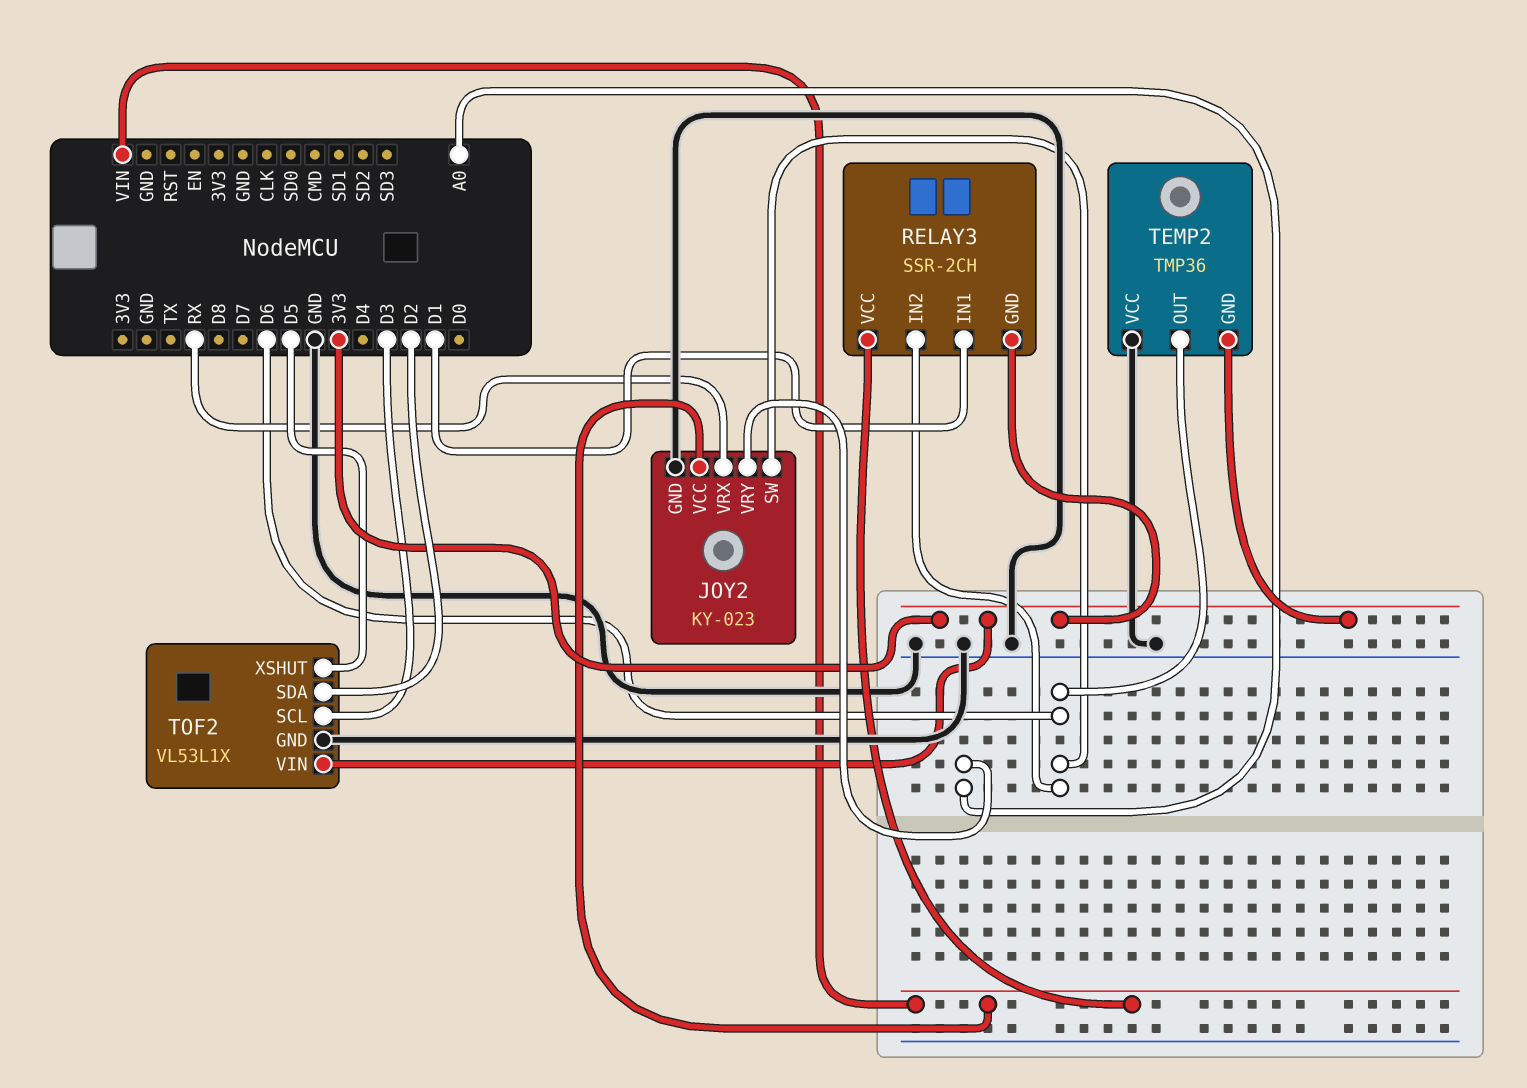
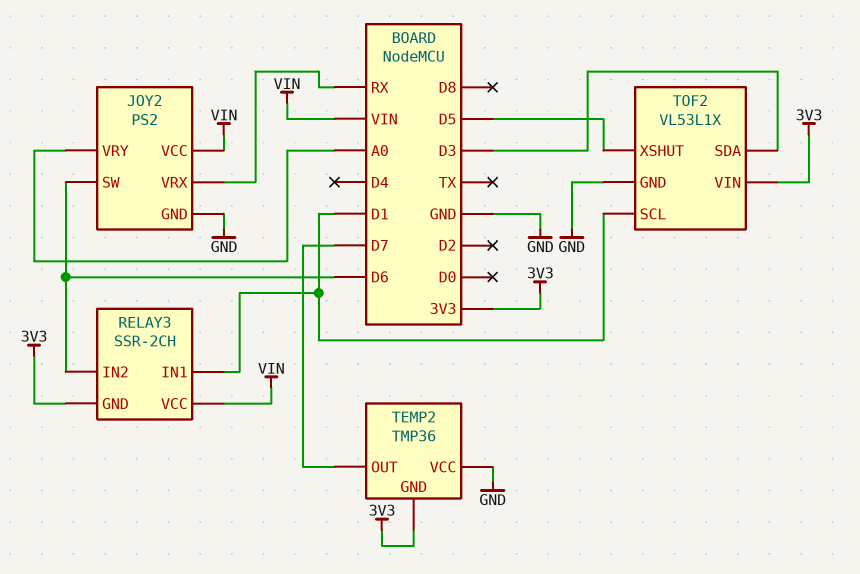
JOY2: KY-023 -> PS2
TEMP2 pin OUT: D6 -> D7
TOF2 pin SCL: D3 -> D1
TOF2 pin SDA: D2 -> D3

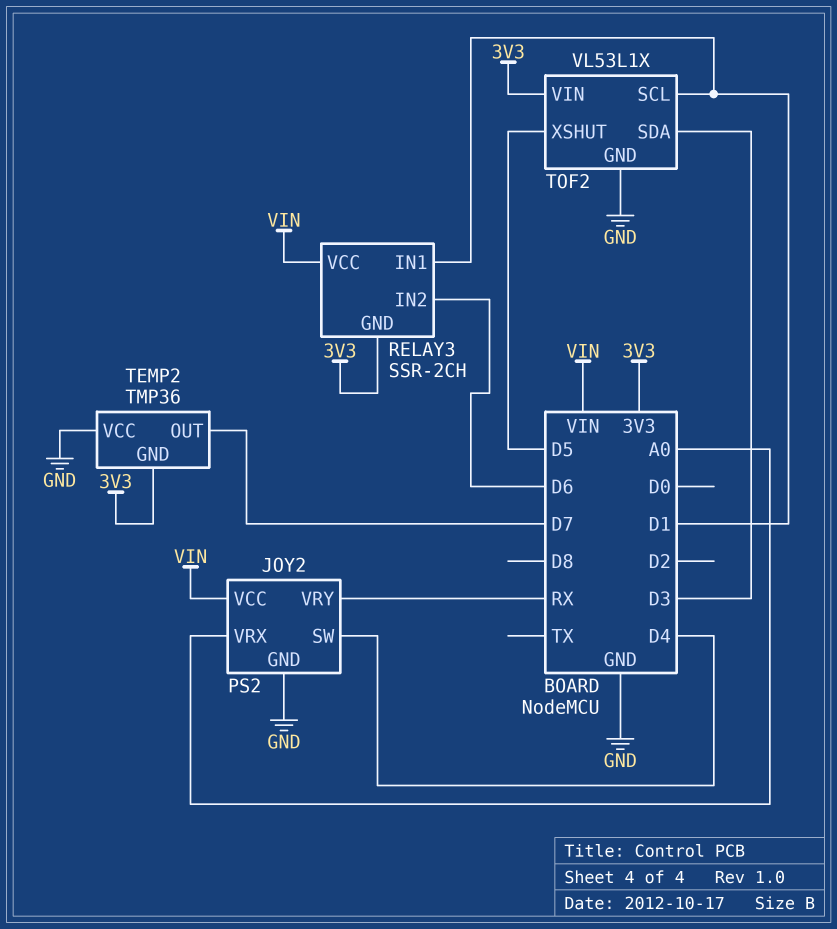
JOY2 pin SW: D6 -> D4
JOY2 pin VRX: RX -> A0
JOY2 pin VRY: A0 -> RX

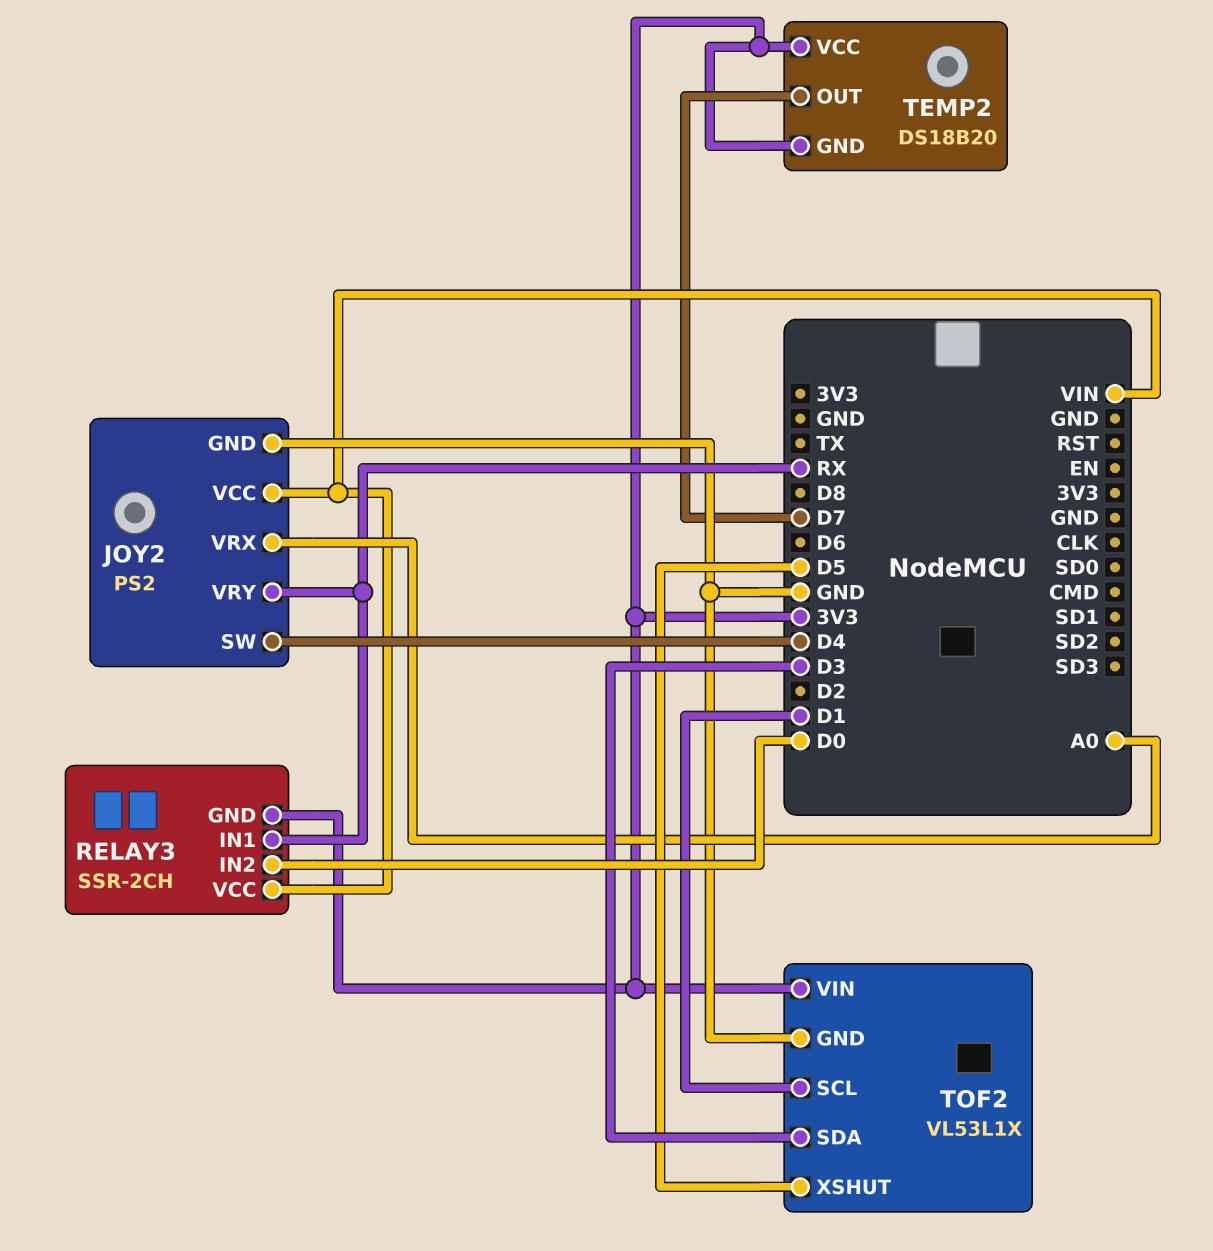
RELAY3 pin IN1: D1 -> RX
RELAY3 pin IN2: D6 -> D0
TEMP2: TMP36 -> DS18B20
TEMP2 pin VCC: GND -> 3V3

